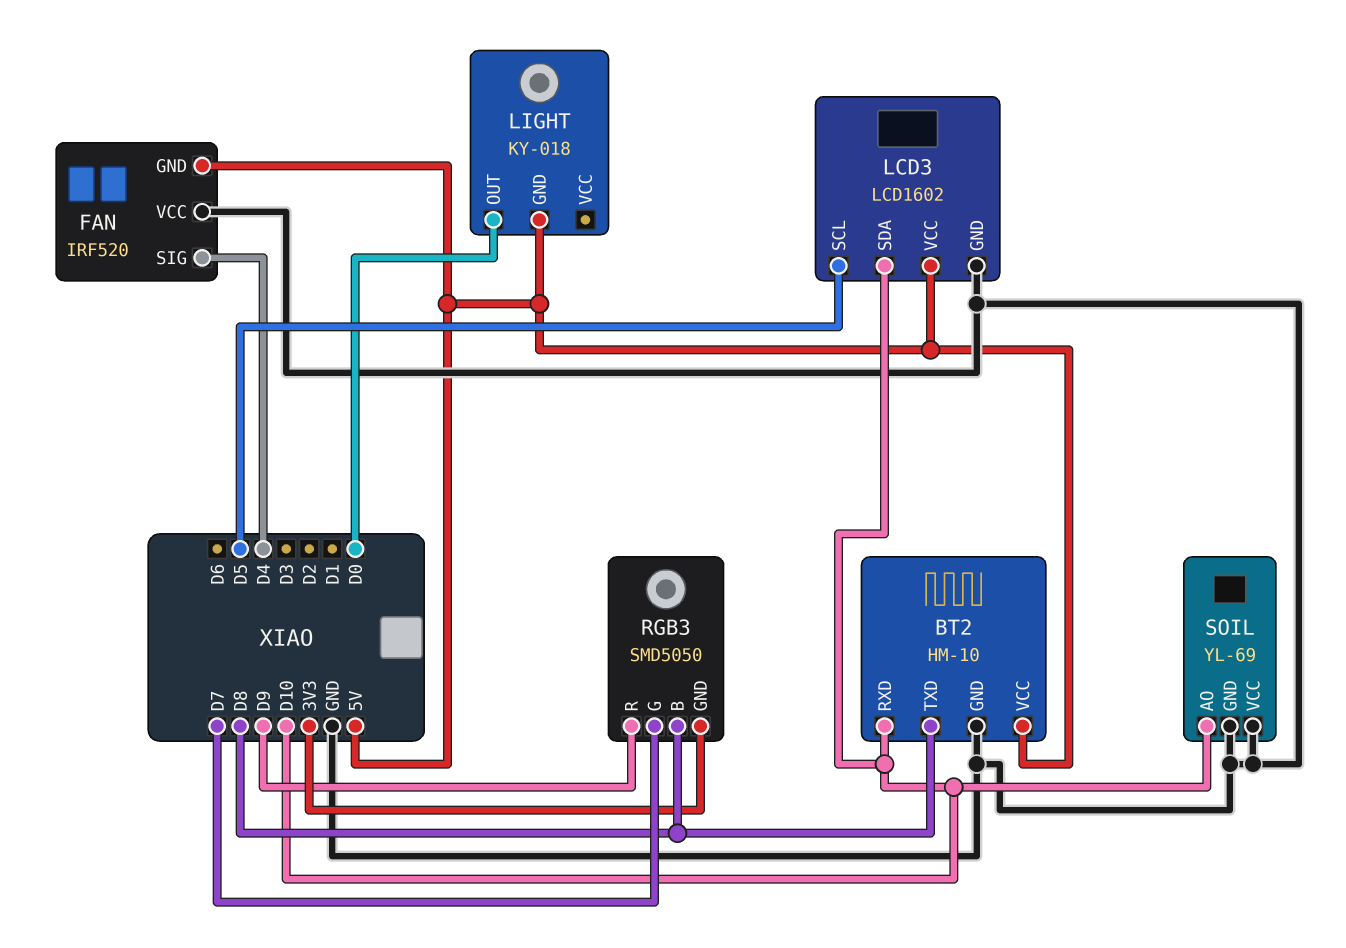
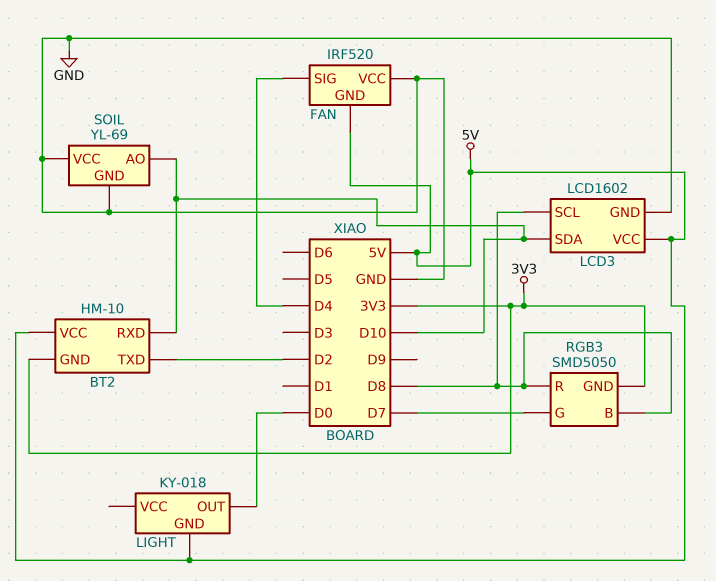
BT2 pin GND: GND -> 3V3
BT2 pin TXD: D8 -> D2
LCD3 pin SCL: D5 -> D8
RGB3 pin R: D9 -> D8

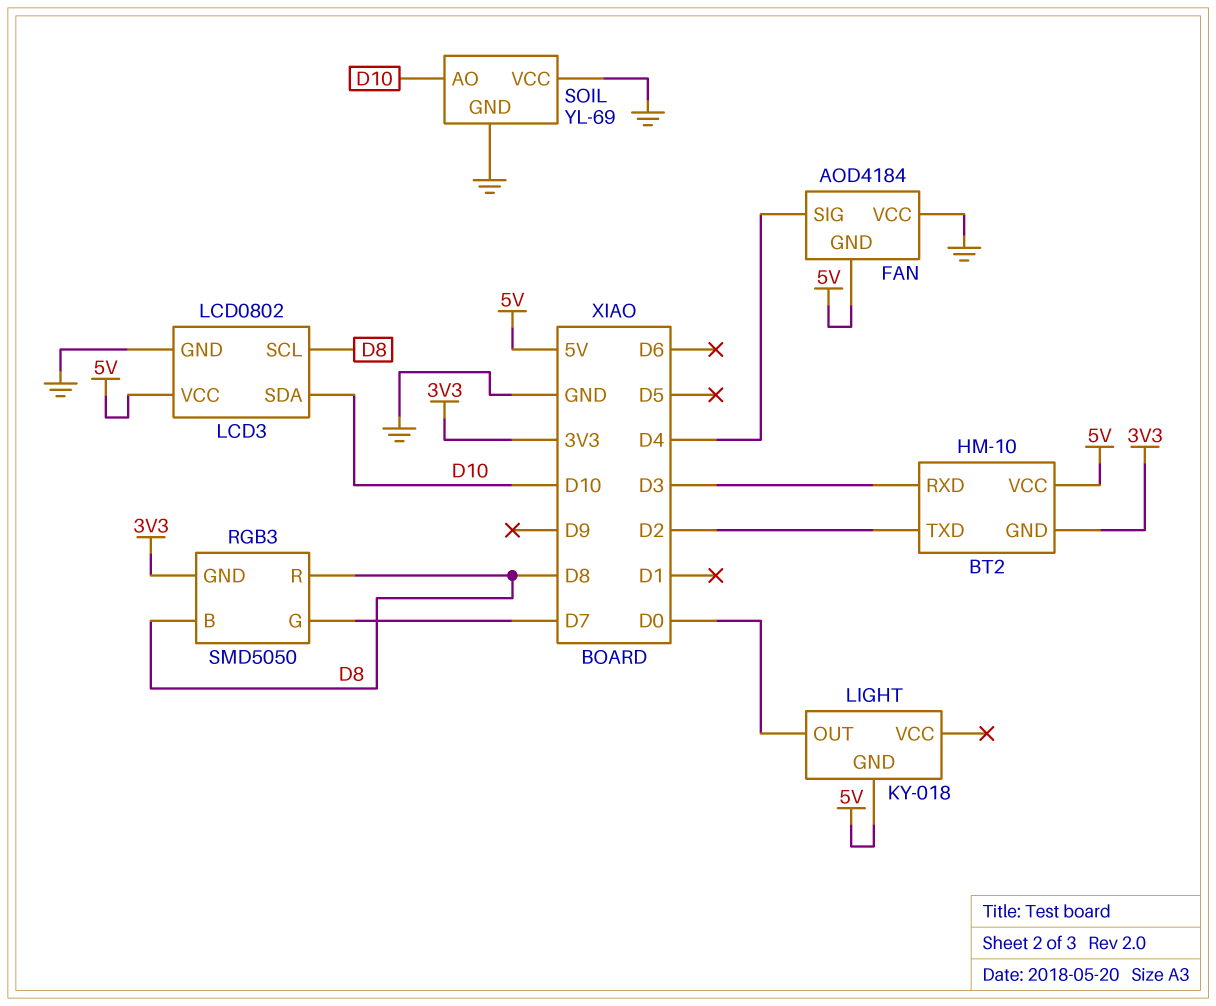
BT2 pin RXD: D10 -> D3
FAN: IRF520 -> AOD4184
LCD3: LCD1602 -> LCD0802

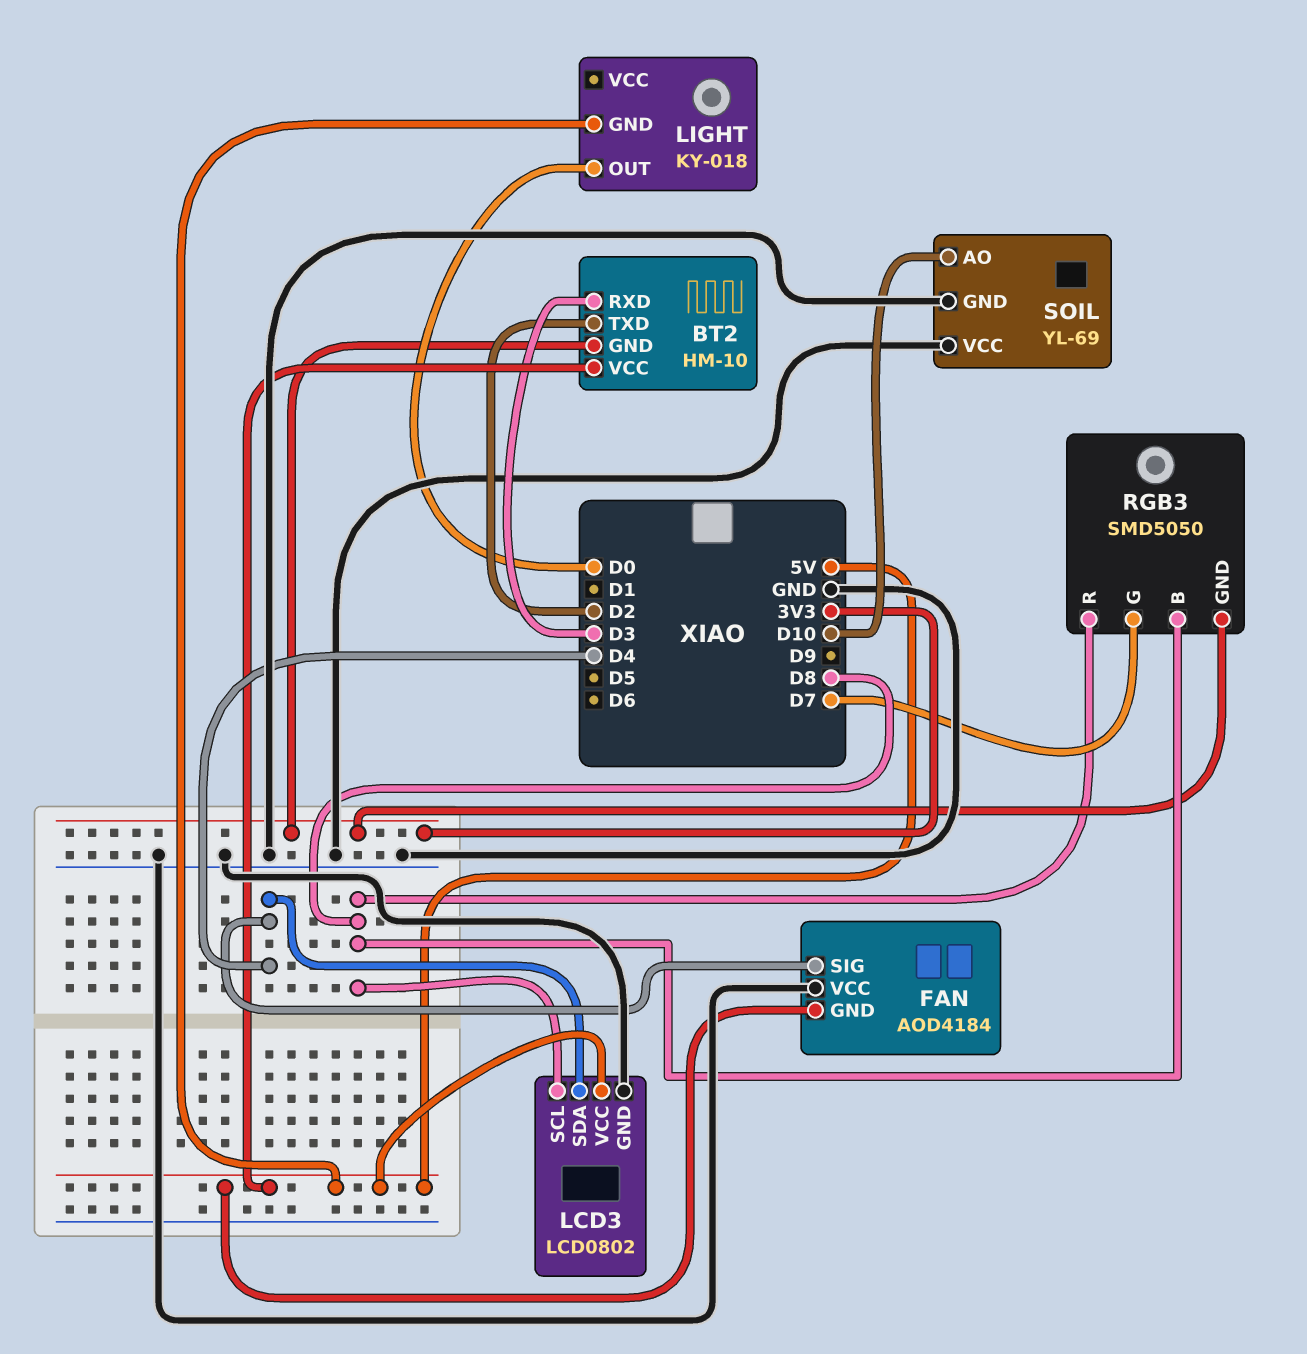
LCD3 pin SDA: D10 -> D4

